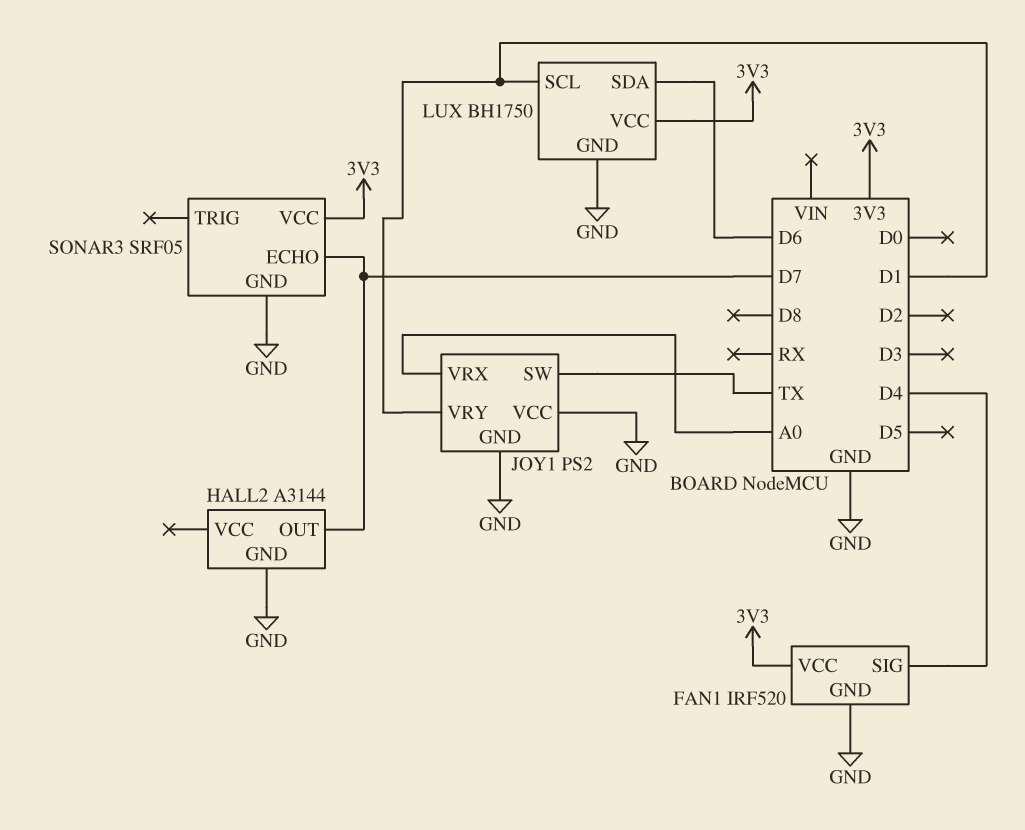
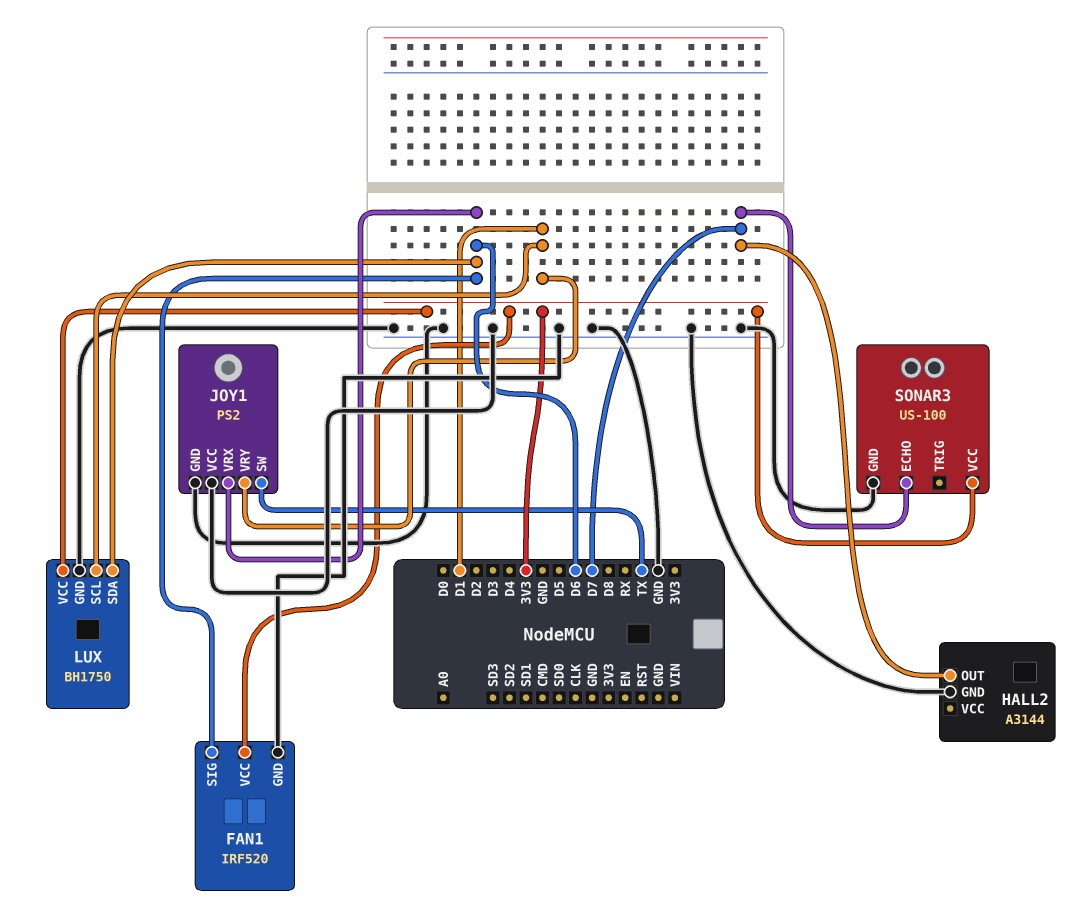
FAN1 pin SIG: D4 -> D6
JOY1 pin VRX: A0 -> D6
SONAR3: SRF05 -> US-100

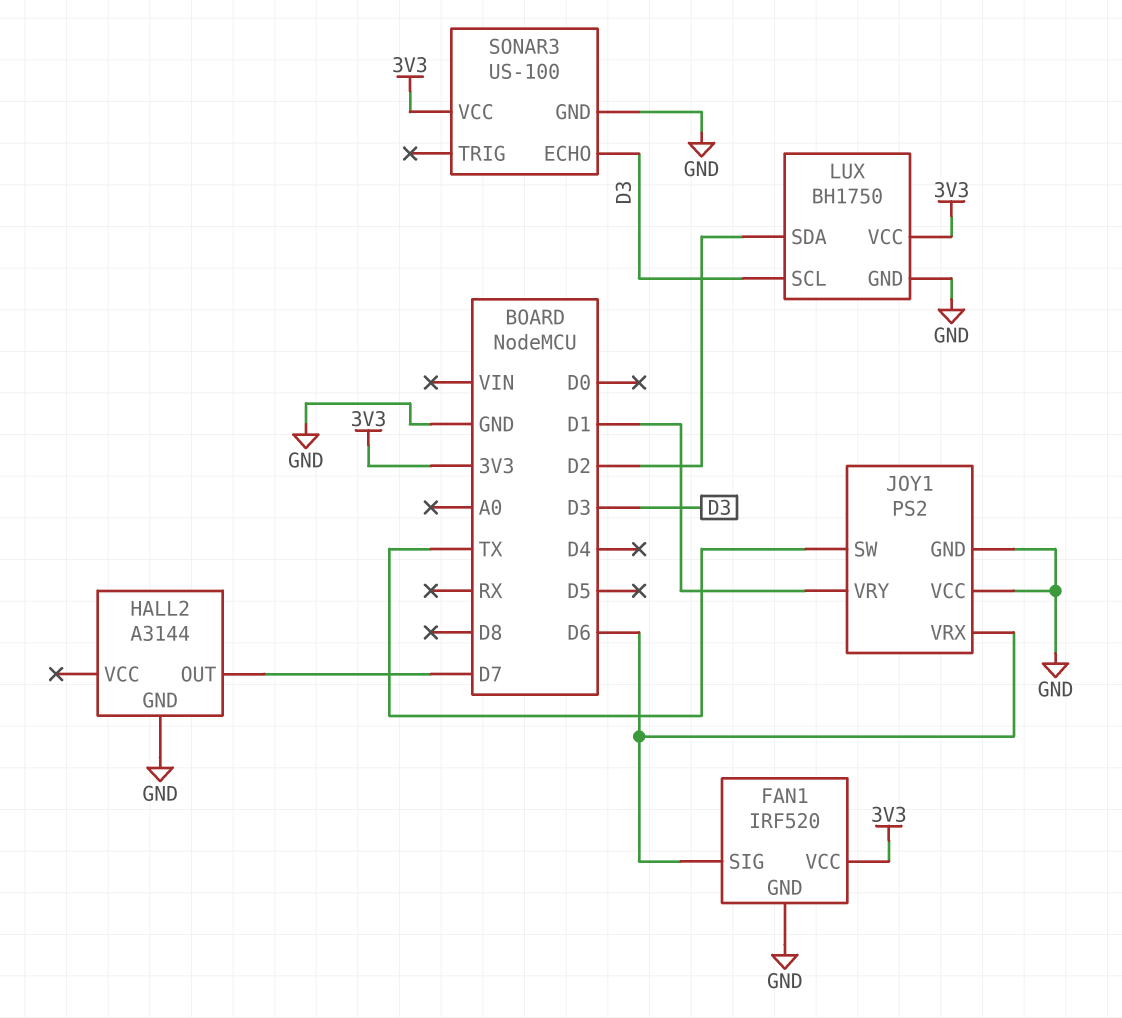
LUX pin SCL: D1 -> D3
LUX pin SDA: D6 -> D2
SONAR3 pin ECHO: D7 -> D3

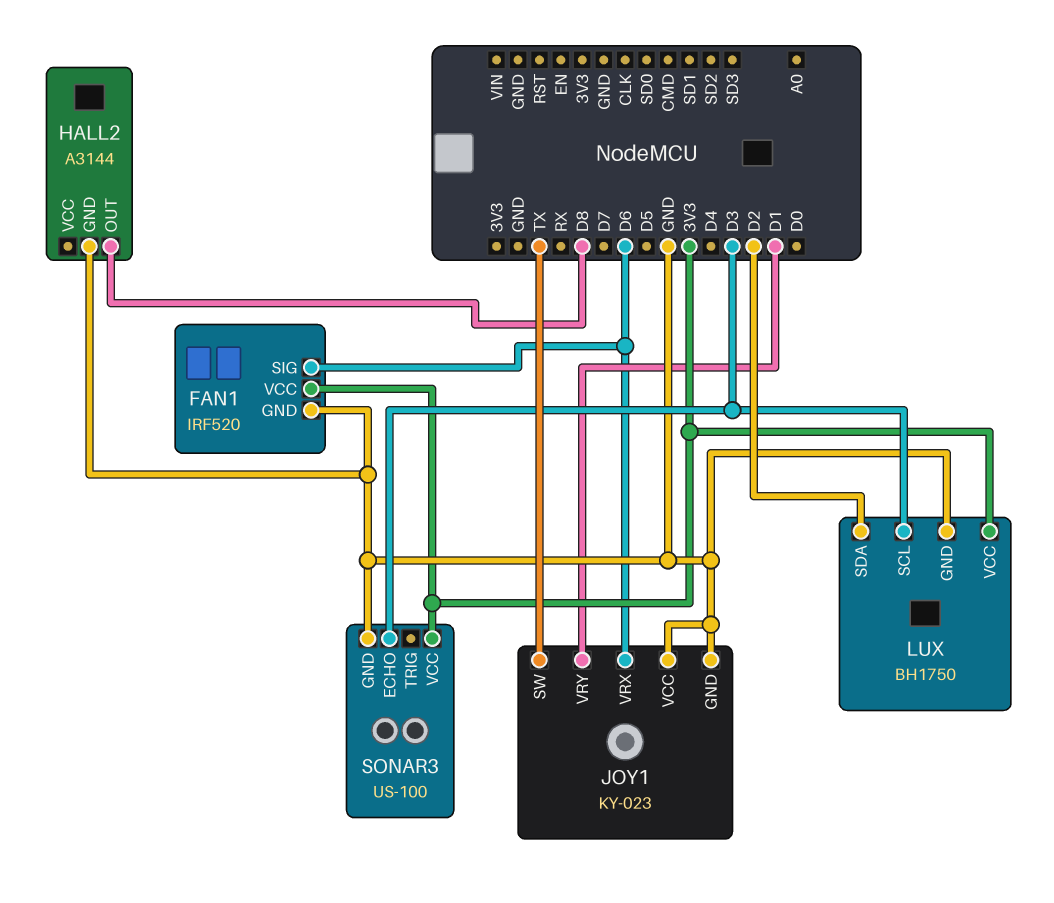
HALL2 pin OUT: D7 -> D8
JOY1: PS2 -> KY-023

